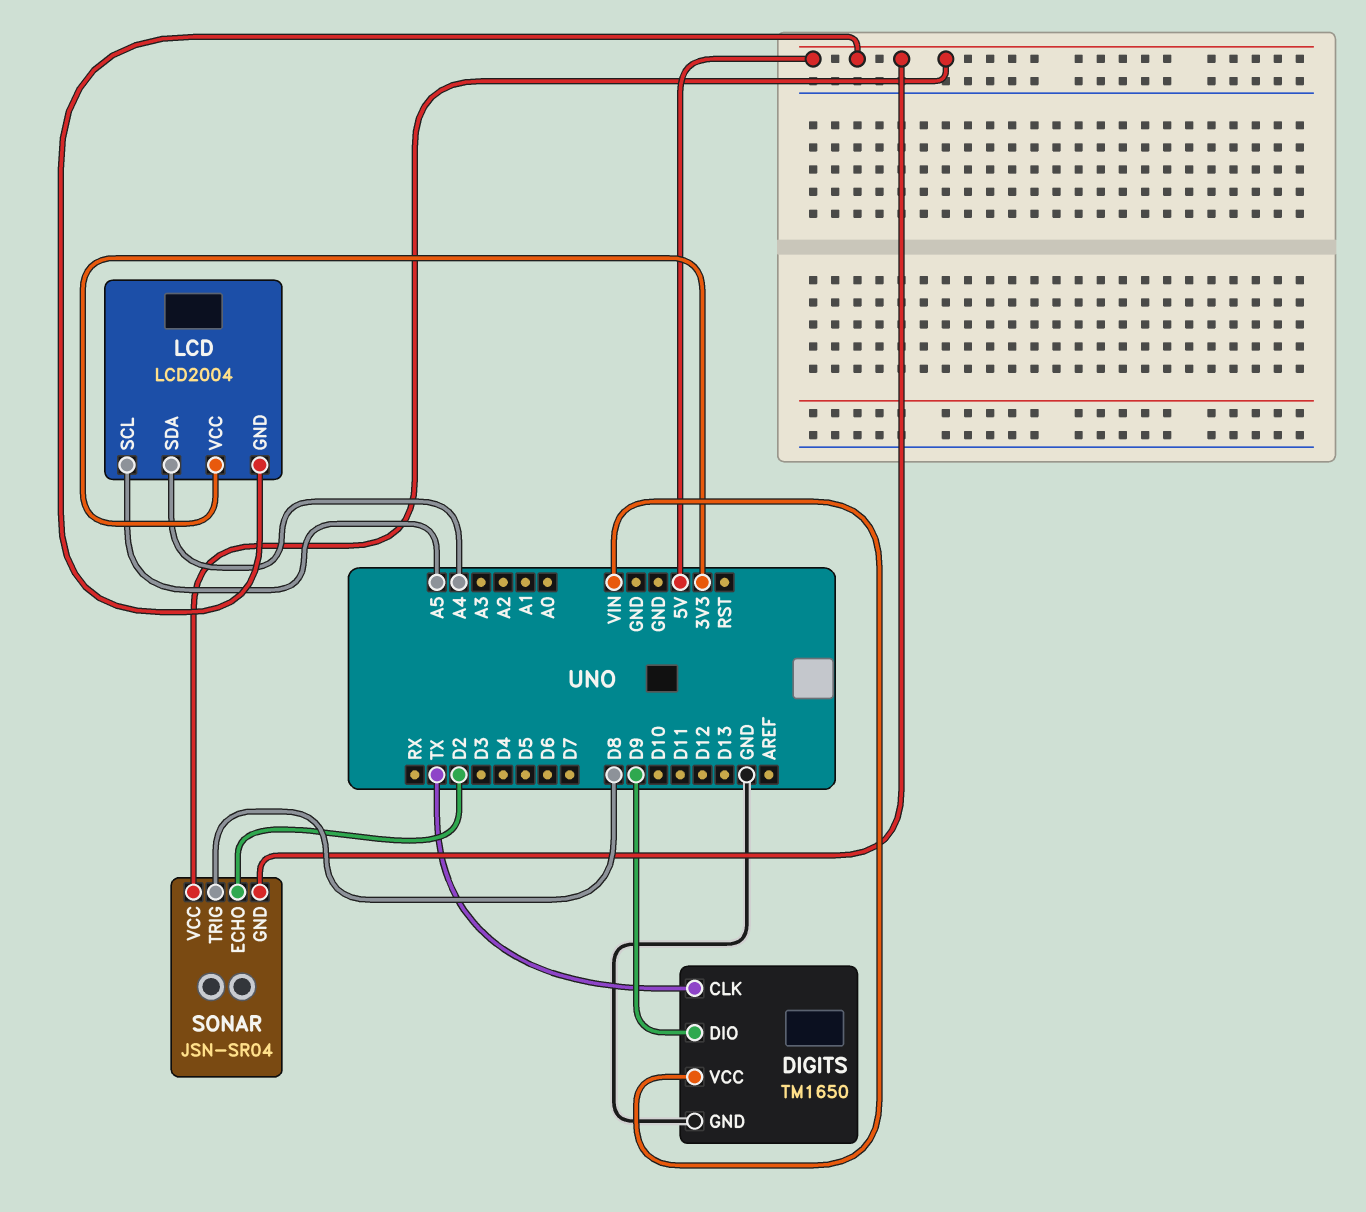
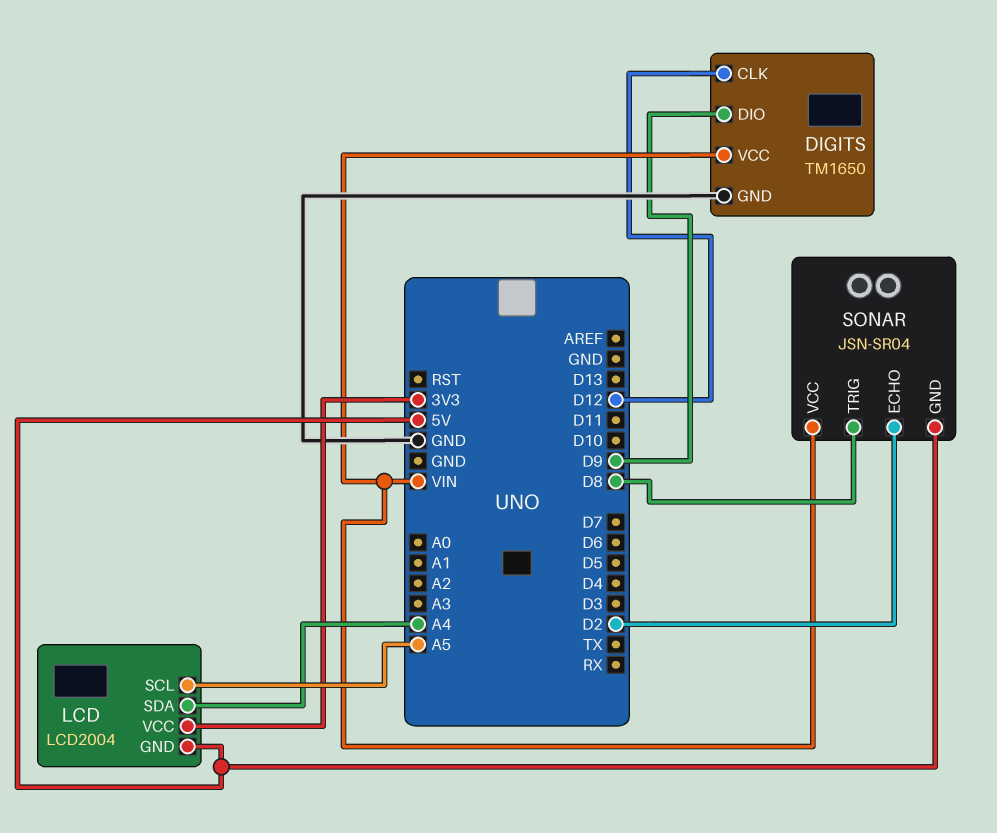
DIGITS pin CLK: TX -> D12
SONAR pin VCC: 5V -> VIN

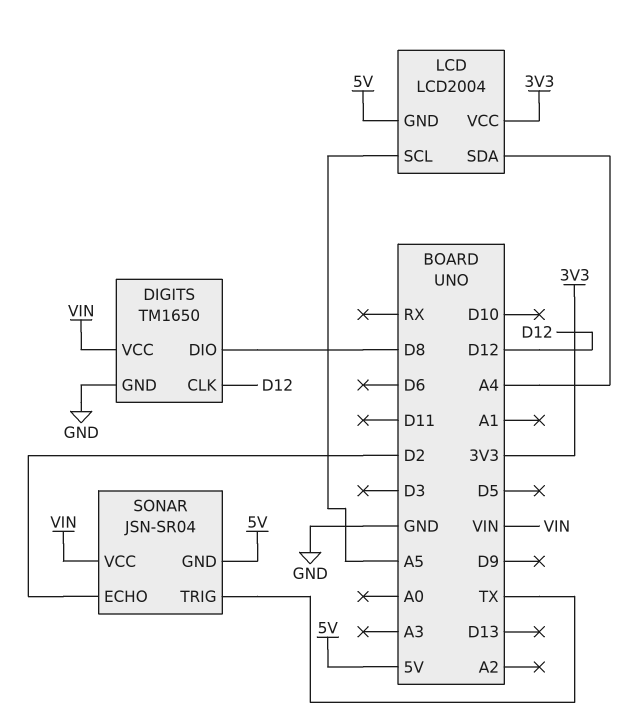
DIGITS pin DIO: D9 -> D8
SONAR pin TRIG: D8 -> TX

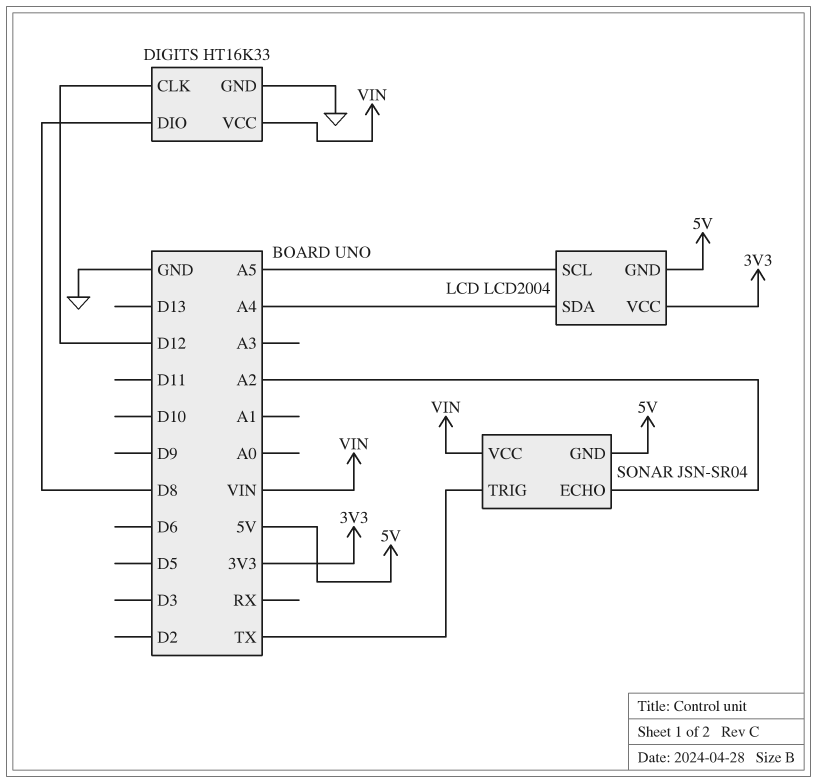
DIGITS: TM1650 -> HT16K33
SONAR pin ECHO: D2 -> A2

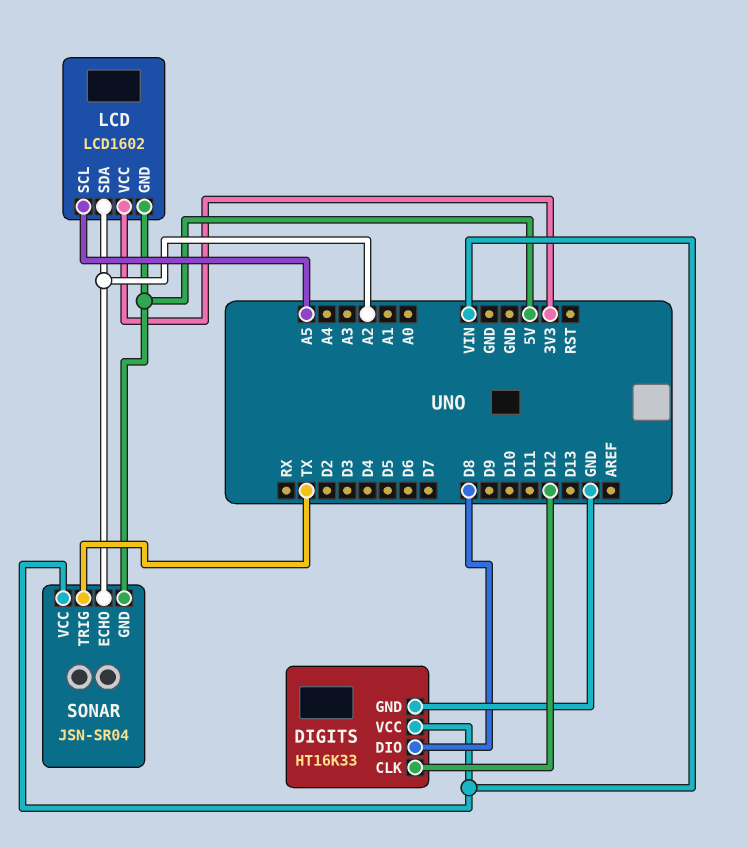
LCD: LCD2004 -> LCD1602
LCD pin SDA: A4 -> A2

